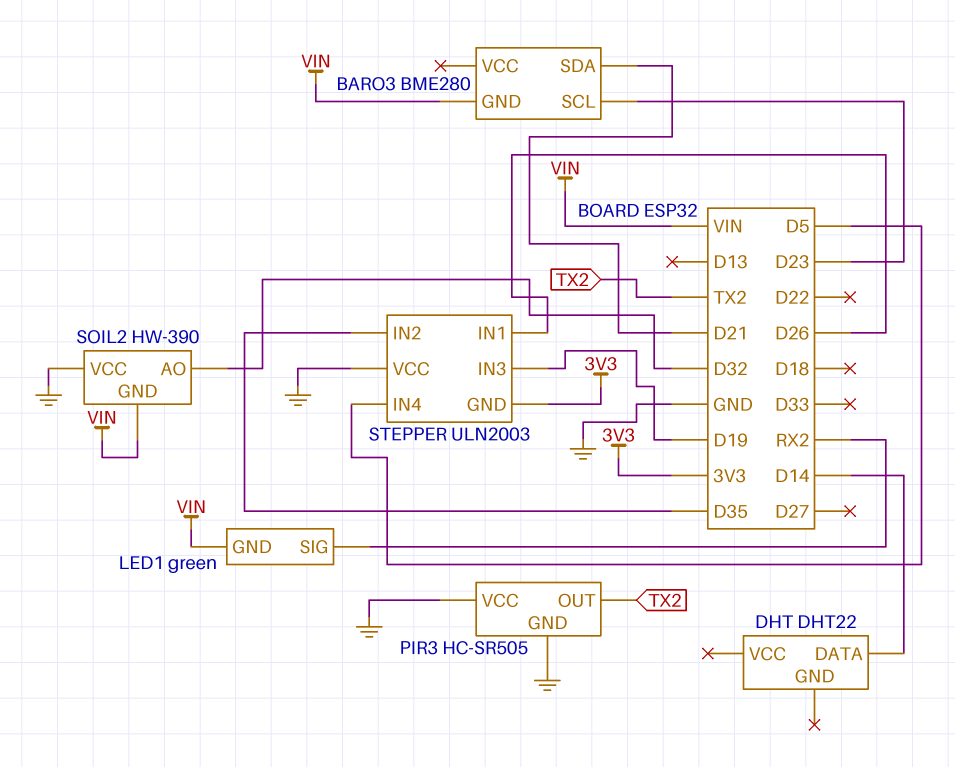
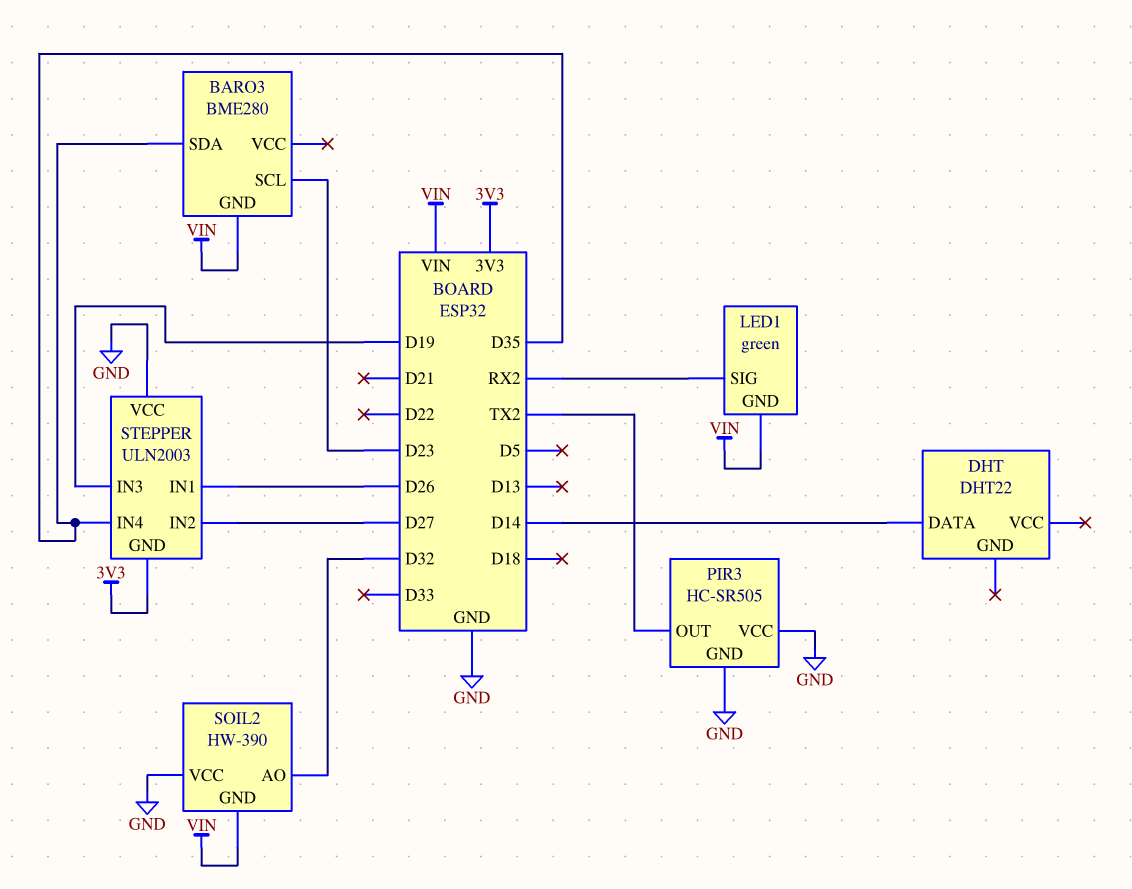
BARO3 pin SDA: D21 -> D35
STEPPER pin IN2: D35 -> D27
STEPPER pin IN4: D5 -> D35

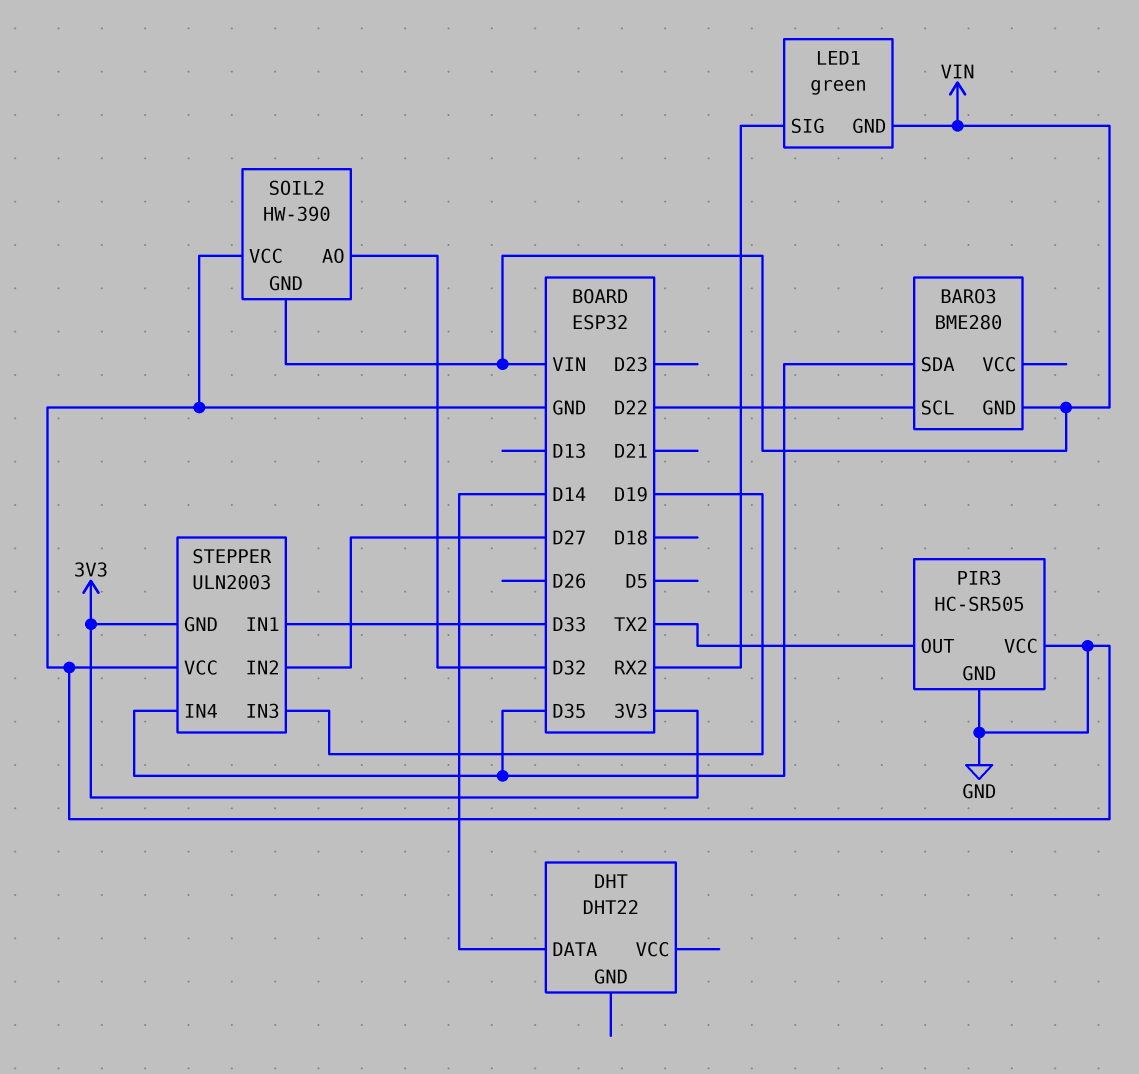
BARO3 pin SCL: D23 -> D22
STEPPER pin IN1: D26 -> D33

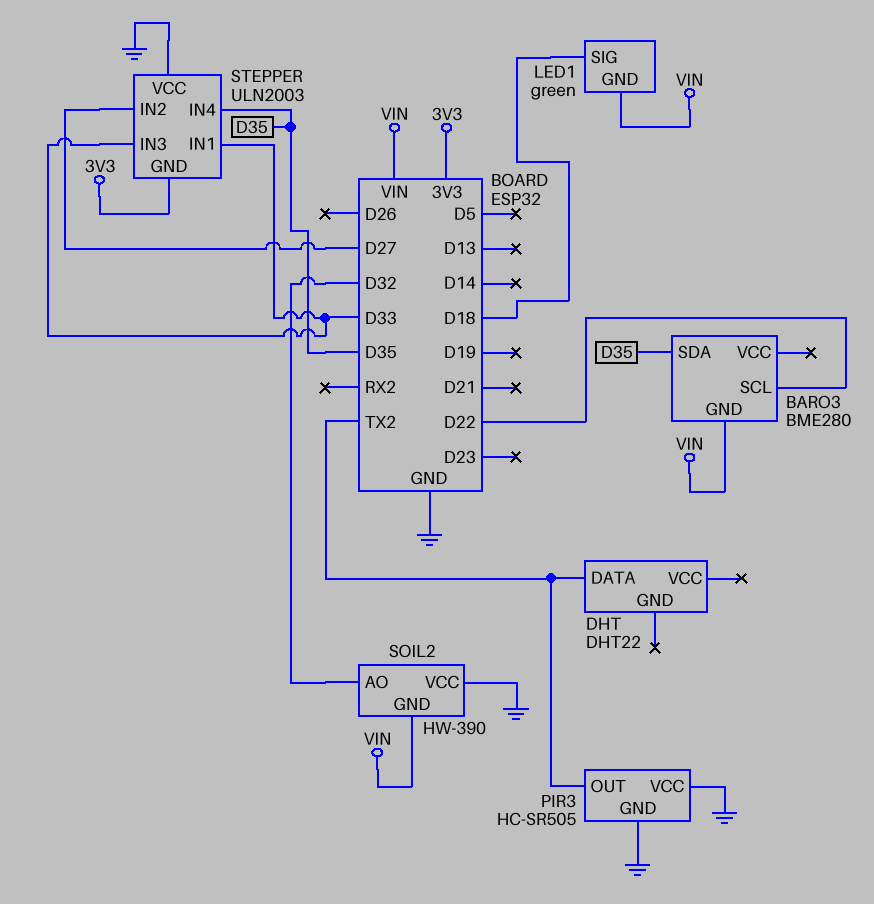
DHT pin DATA: D14 -> TX2
LED1 pin SIG: RX2 -> D18
STEPPER pin IN3: D19 -> D33

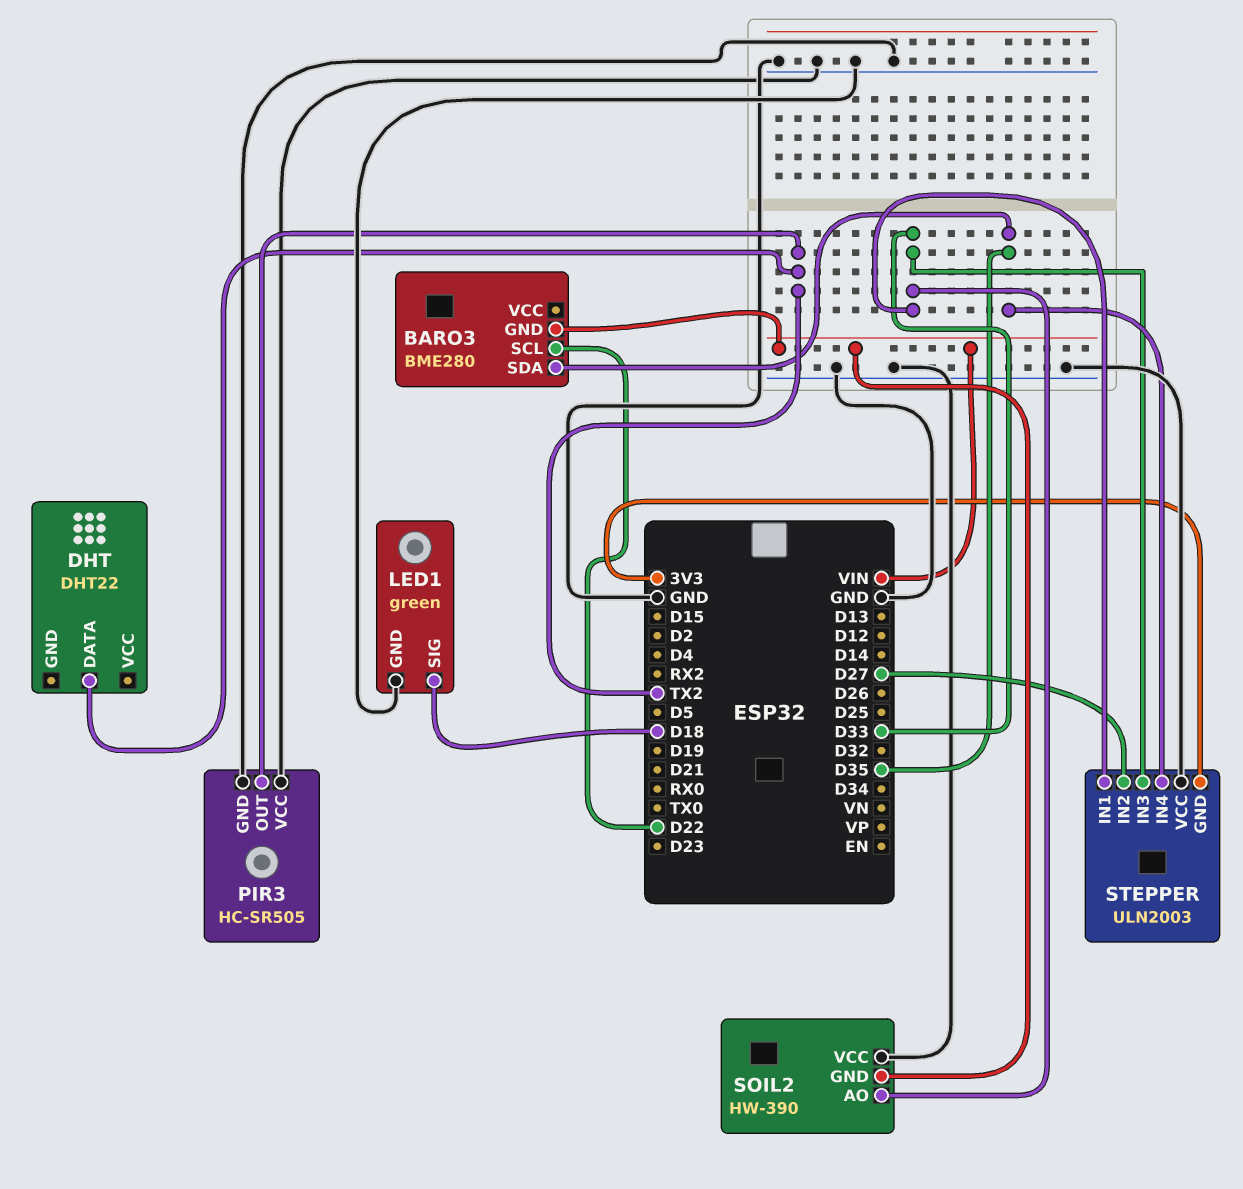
LED1 pin GND: VIN -> GND
SOIL2 pin AO: D32 -> D33

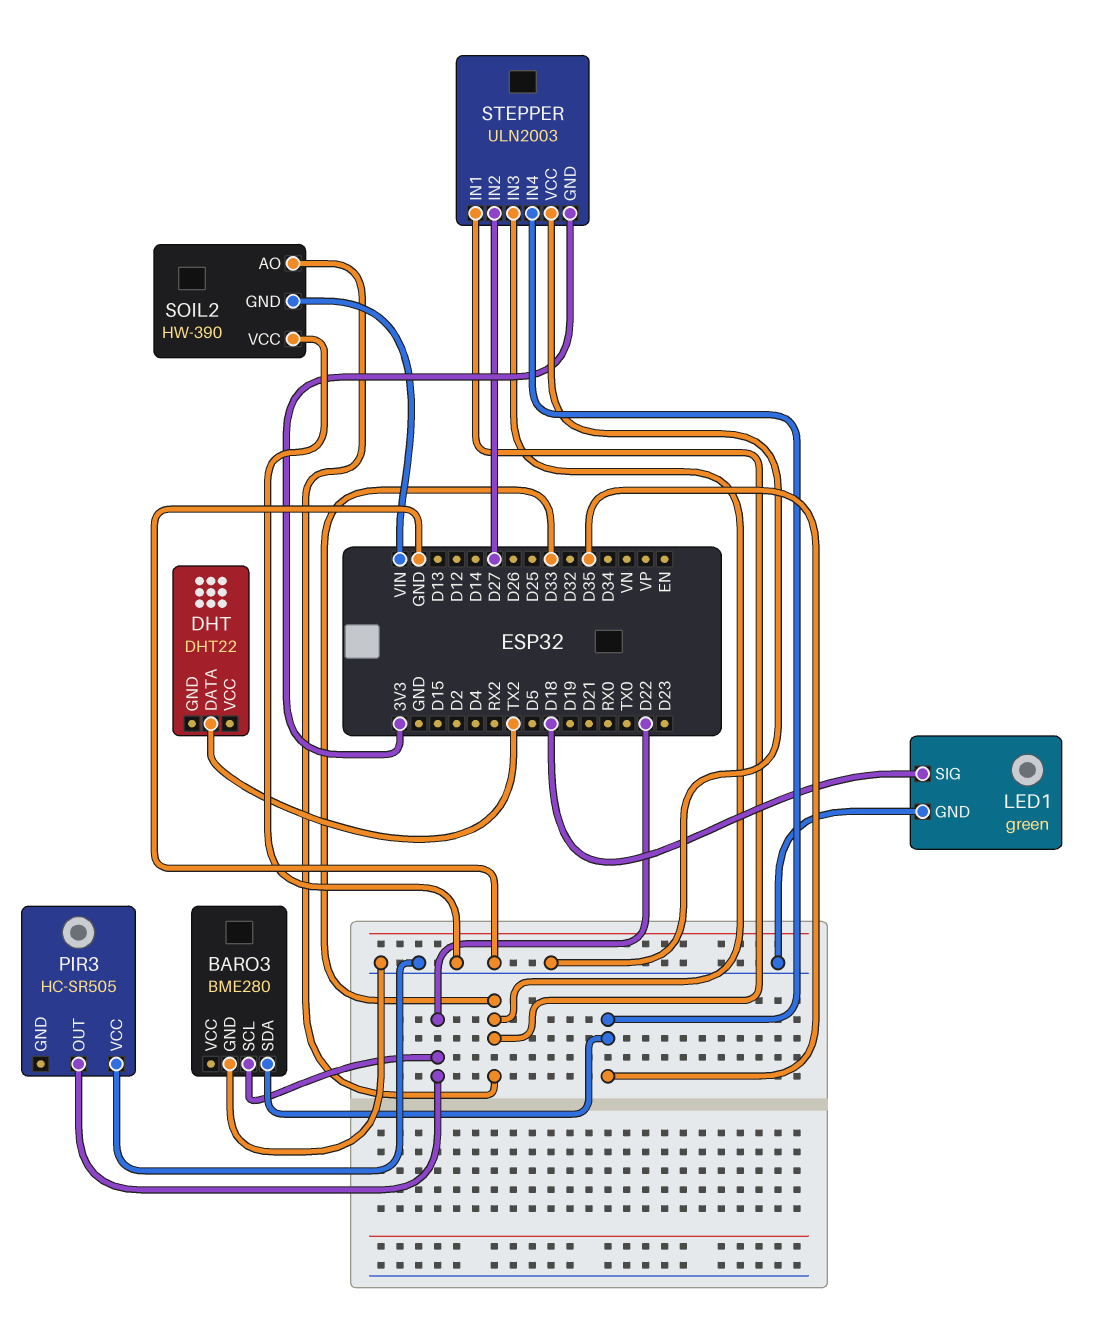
BARO3 pin GND: VIN -> GND
PIR3 pin GND: GND -> none
PIR3 pin OUT: TX2 -> D22

